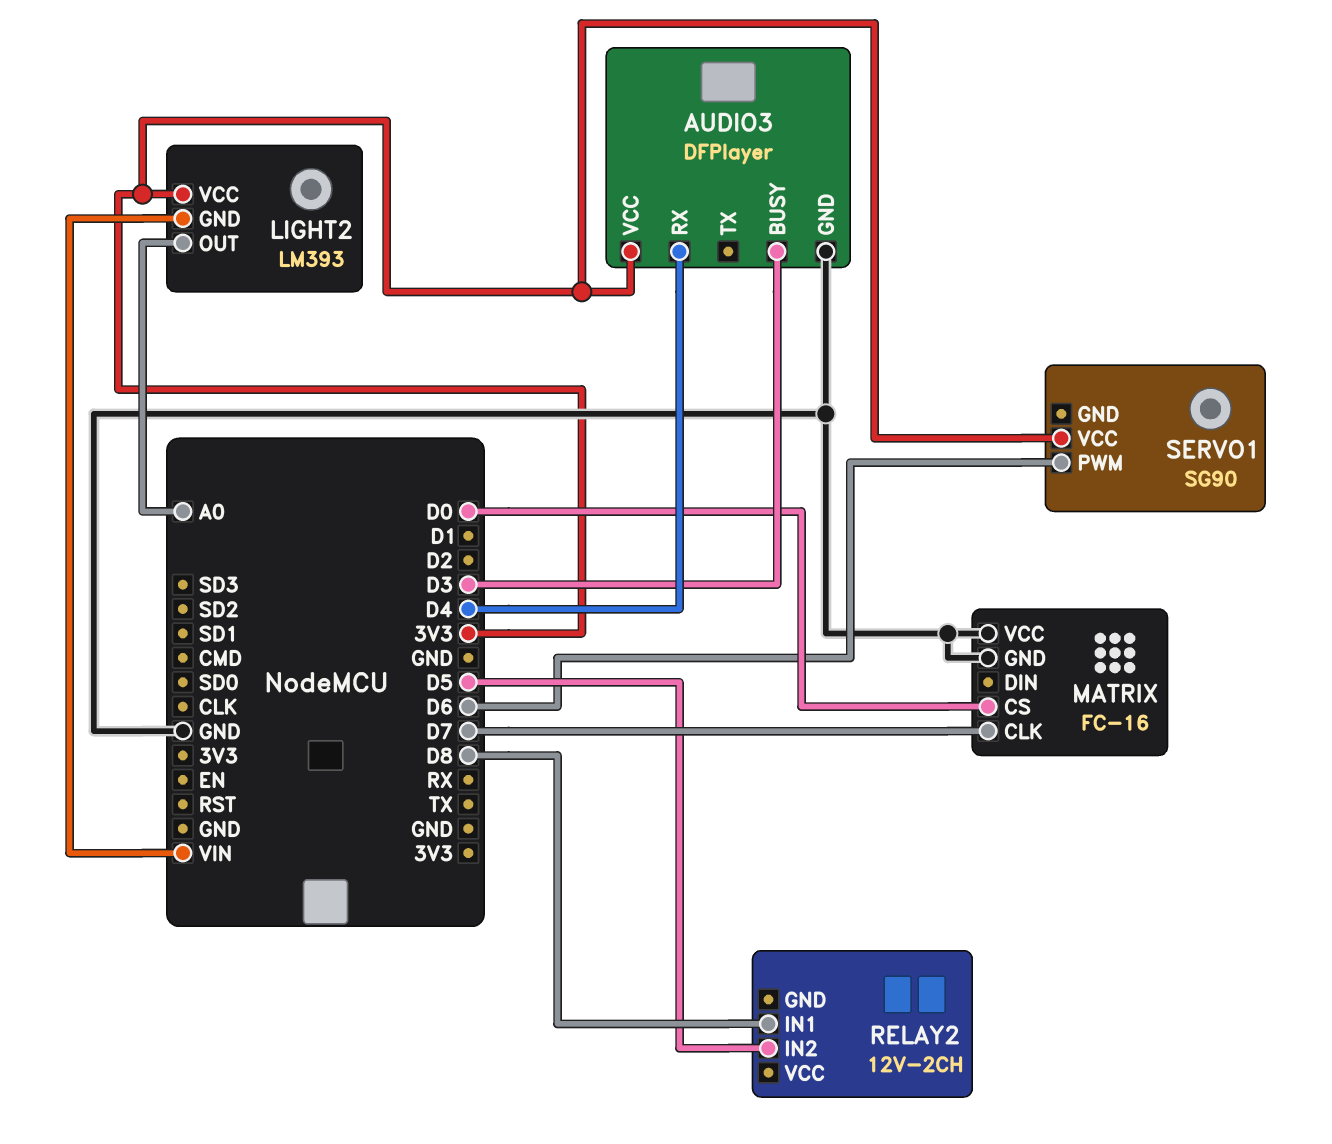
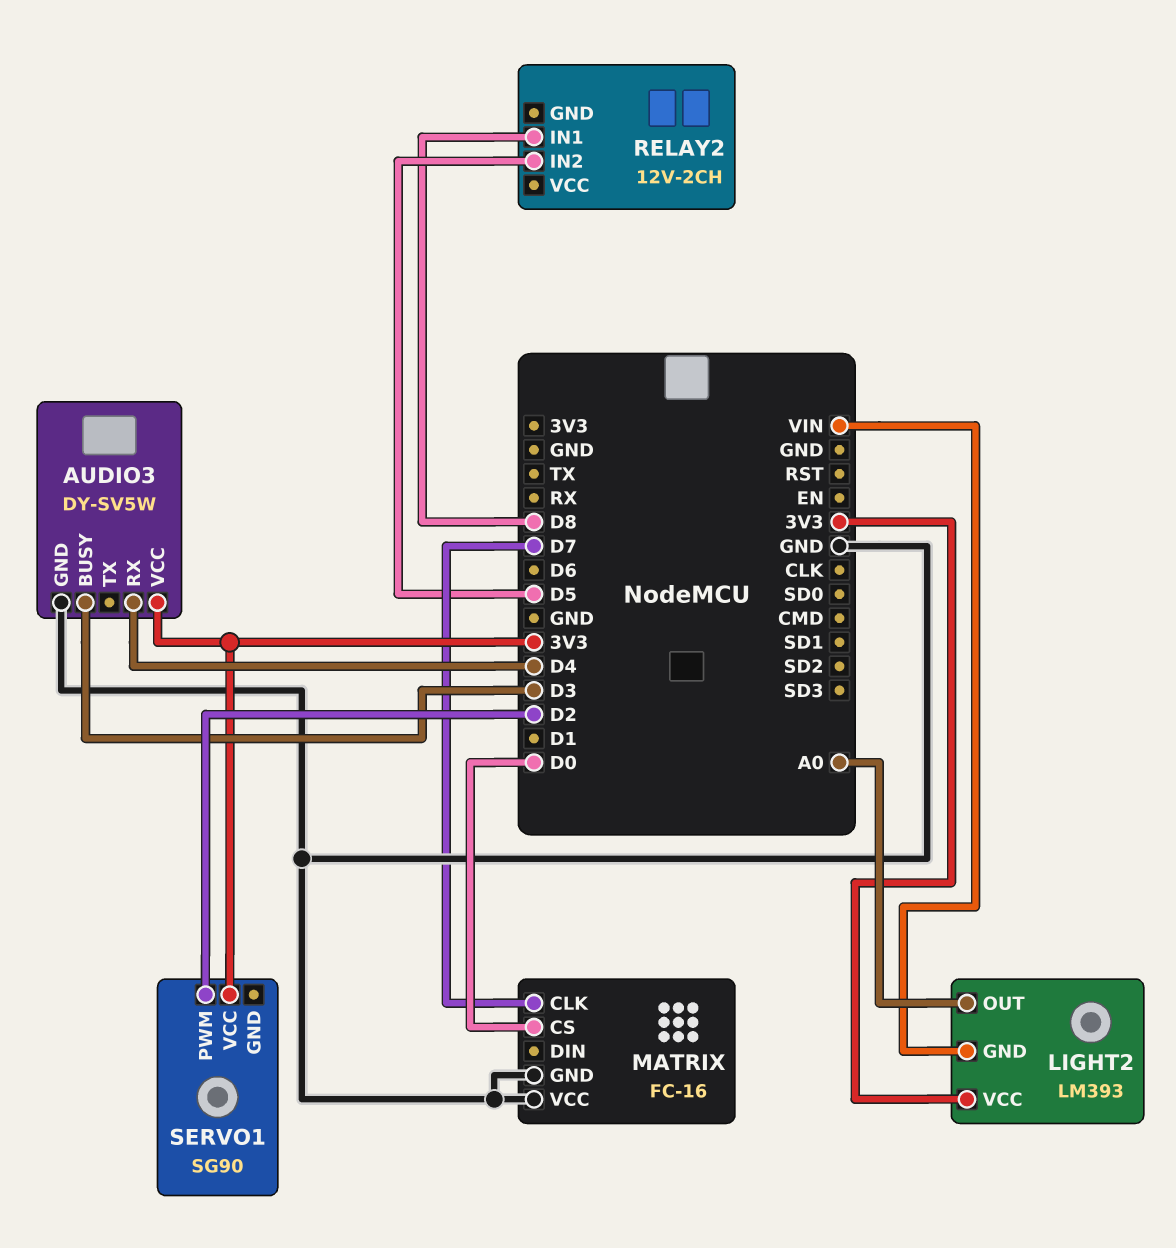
AUDIO3: DFPlayer -> DY-SV5W
SERVO1 pin PWM: D6 -> D2

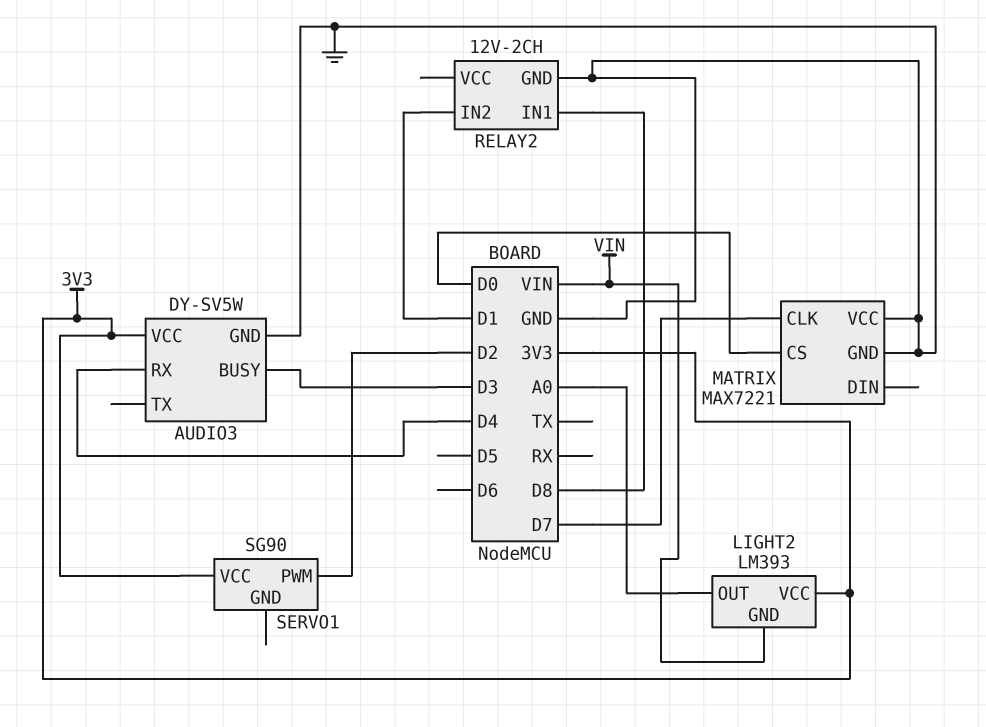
MATRIX: FC-16 -> MAX7221
RELAY2 pin GND: none -> GND
RELAY2 pin IN2: D5 -> D1

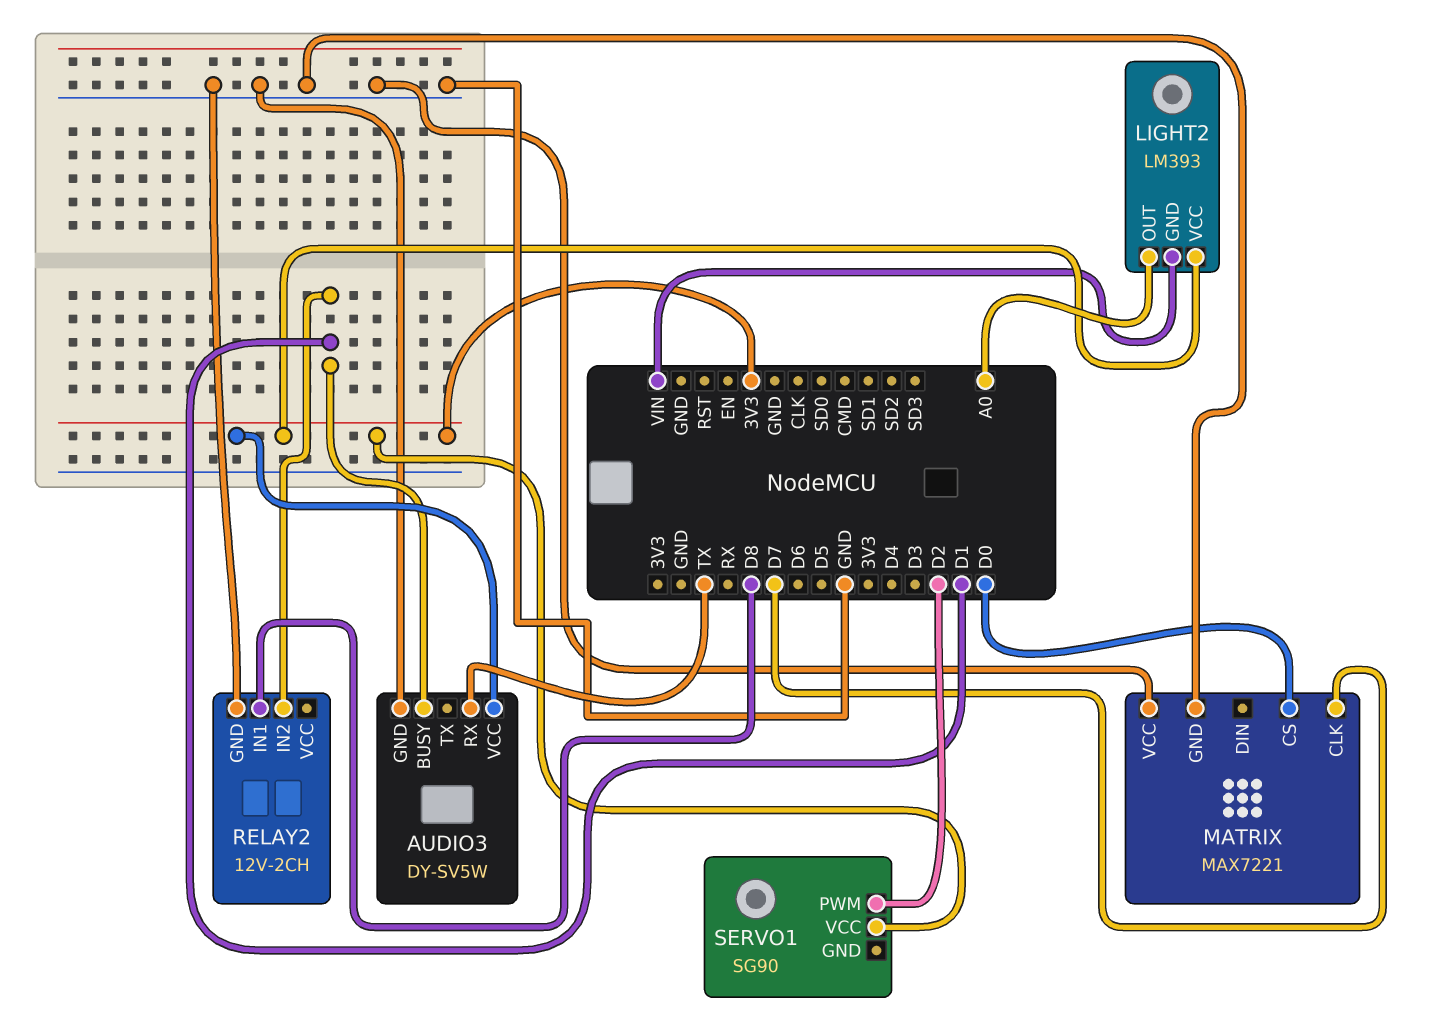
AUDIO3 pin BUSY: D3 -> D1
AUDIO3 pin RX: D4 -> TX

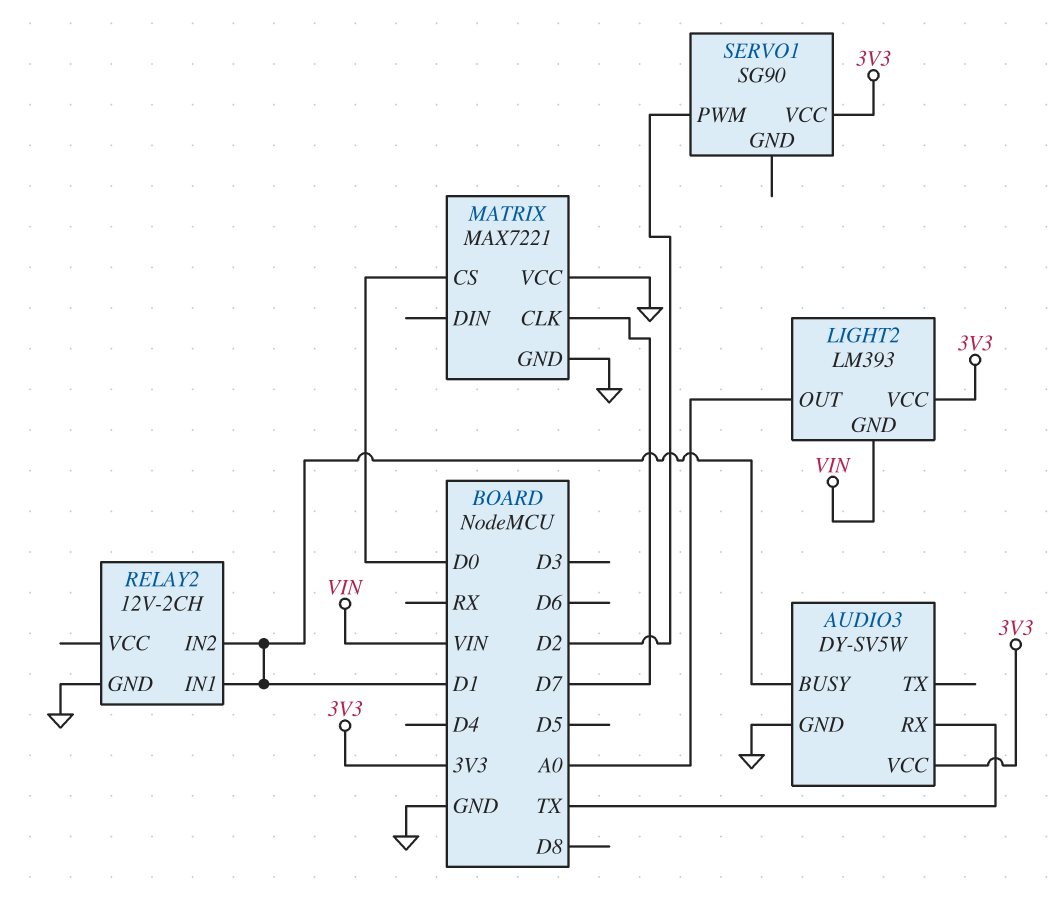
RELAY2 pin IN1: D8 -> D1

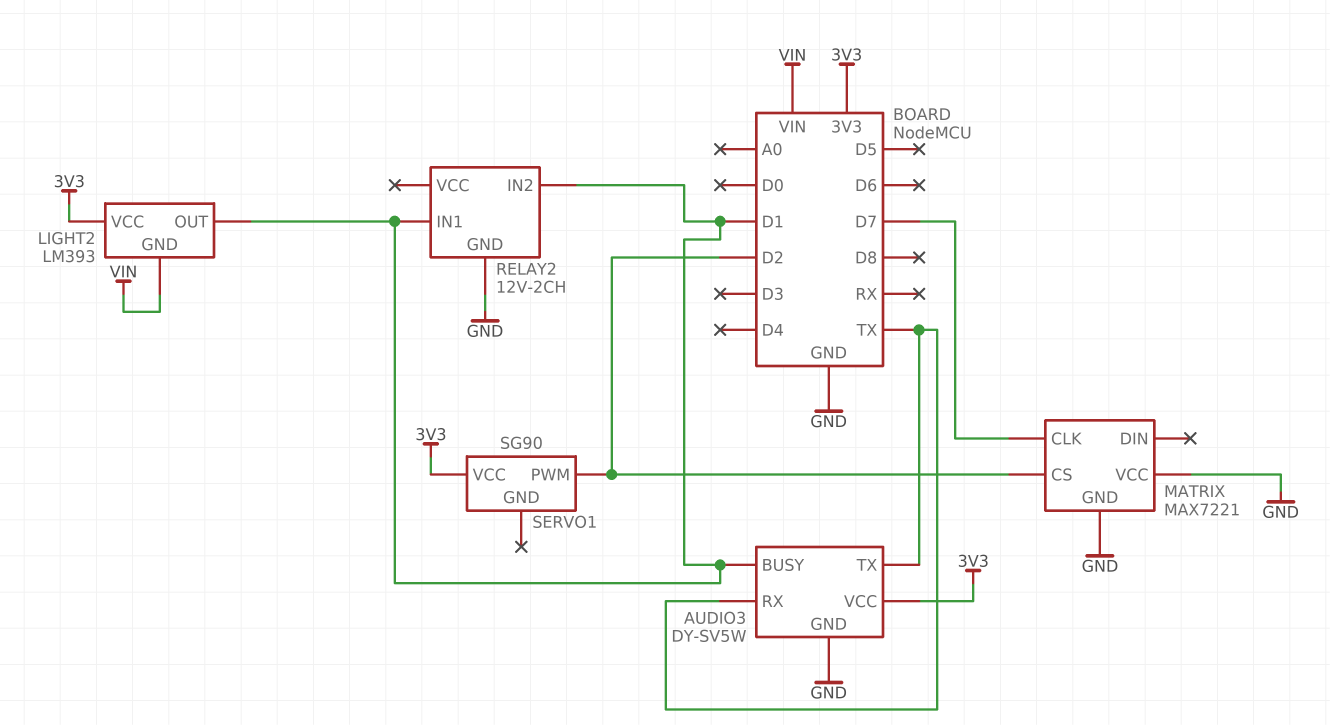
AUDIO3 pin TX: none -> TX
LIGHT2 pin OUT: A0 -> D1
MATRIX pin CS: D0 -> D2

